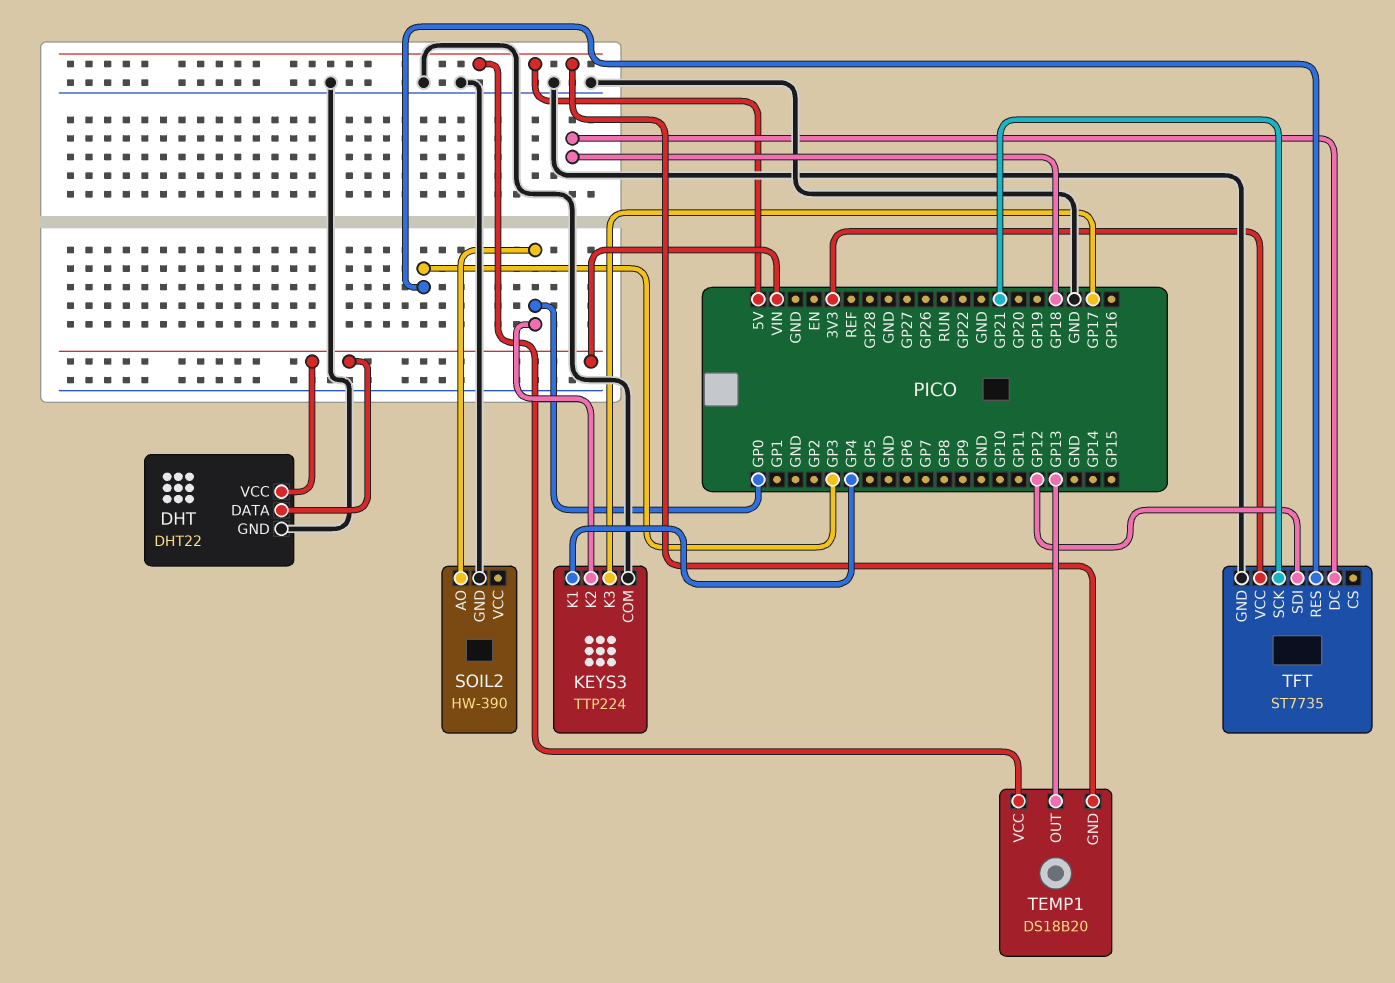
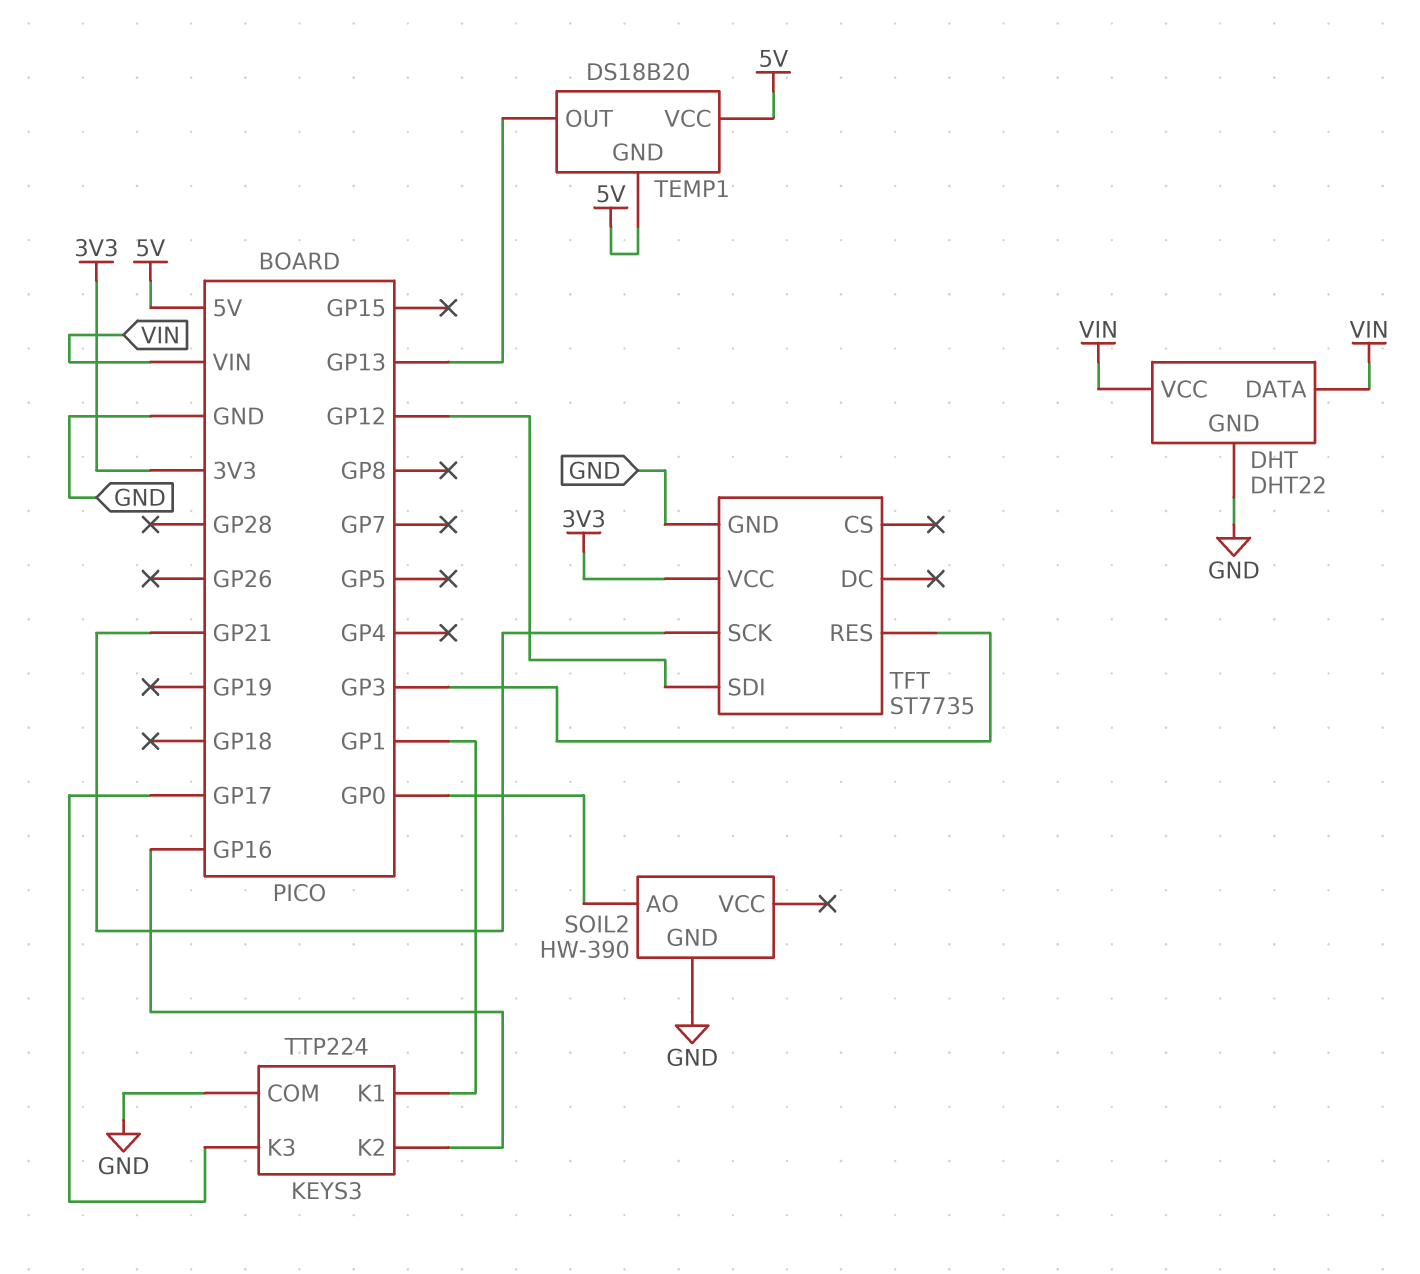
KEYS3 pin K1: GP4 -> GP1
KEYS3 pin K2: GP0 -> GP16
TFT pin DC: GP18 -> none

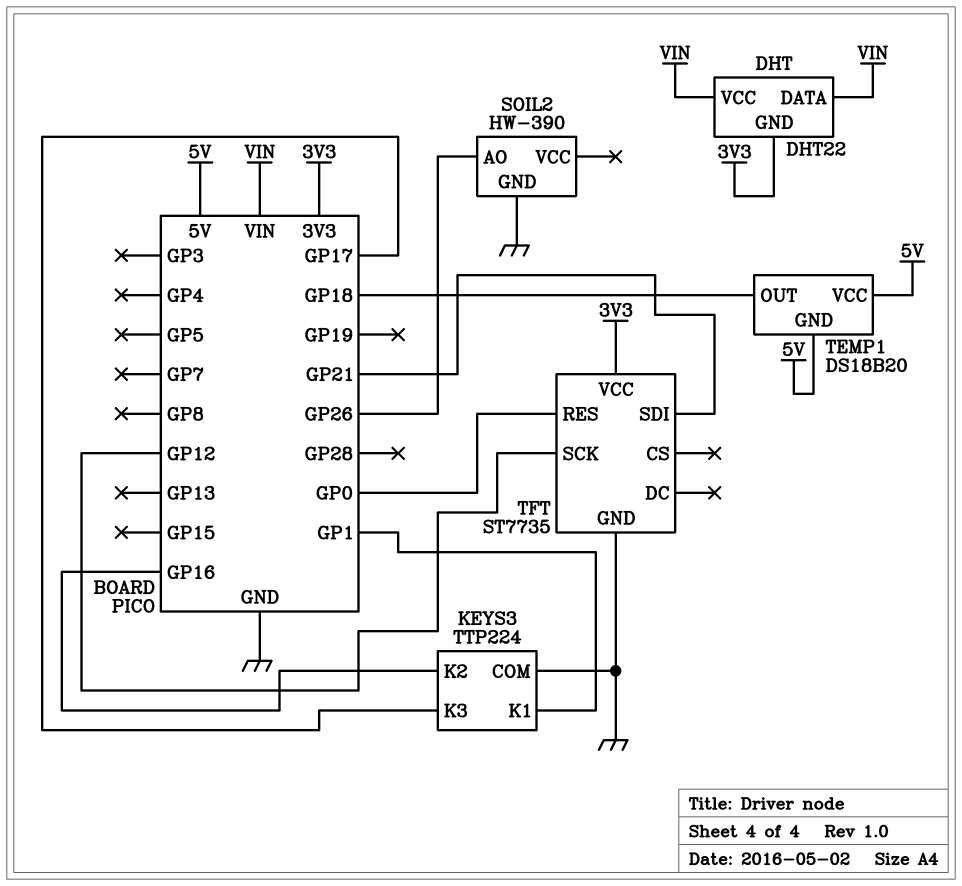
DHT pin GND: GND -> 3V3
SOIL2 pin AO: GP0 -> GP26
TEMP1 pin OUT: GP13 -> GP18
TFT pin RES: GP3 -> GP0
TFT pin SCK: GP21 -> GP12
TFT pin SDI: GP12 -> GP21

